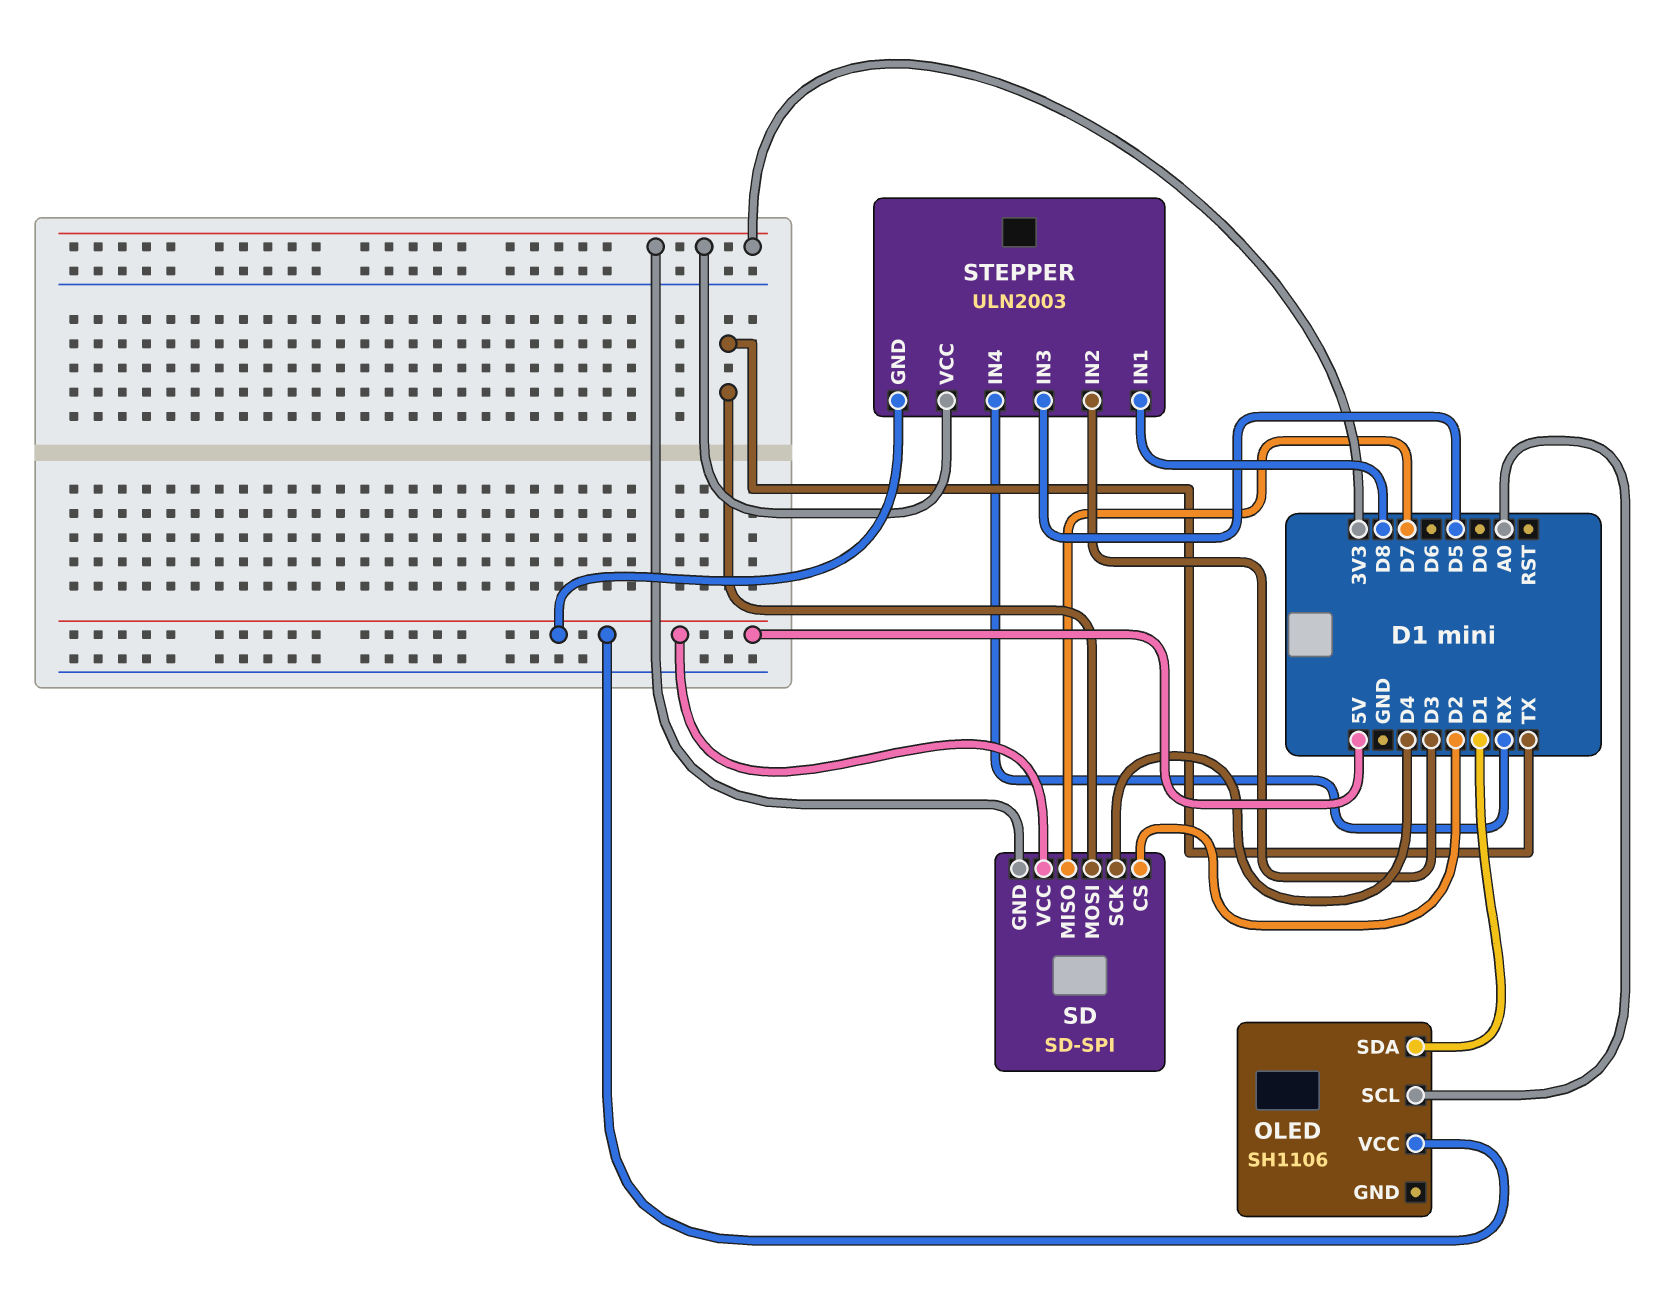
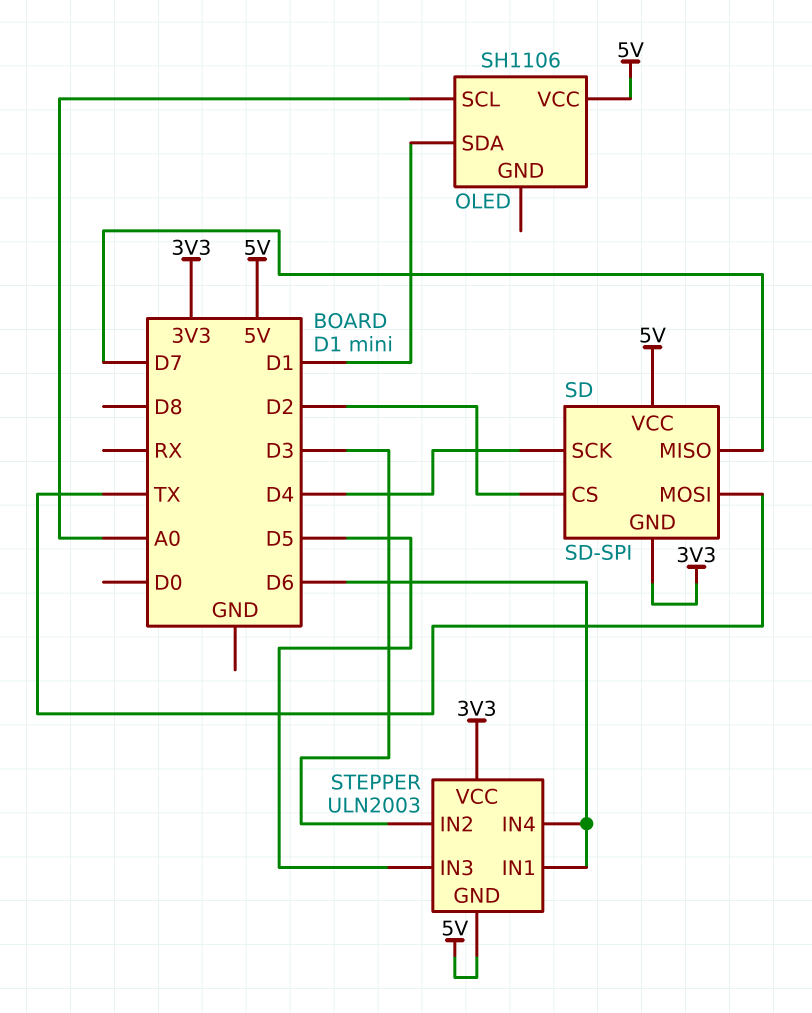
STEPPER pin IN1: D8 -> D6
STEPPER pin IN4: RX -> D6

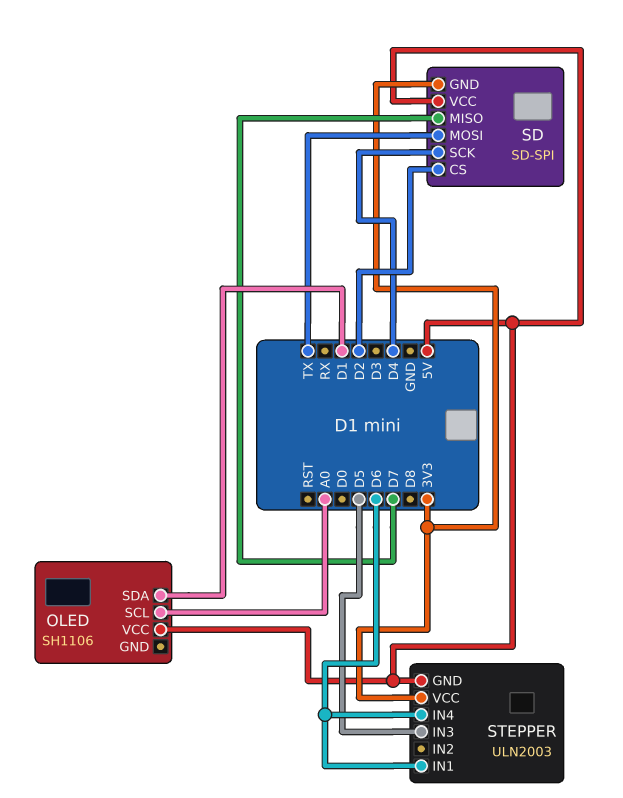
STEPPER pin IN2: D3 -> none

